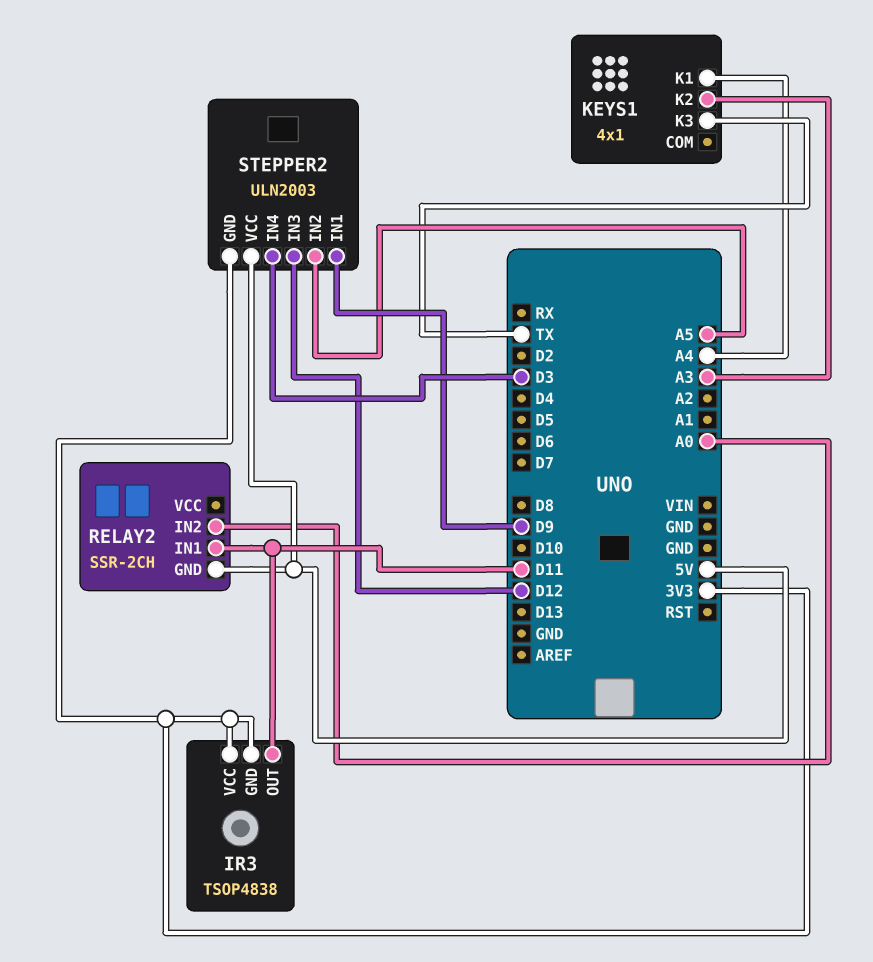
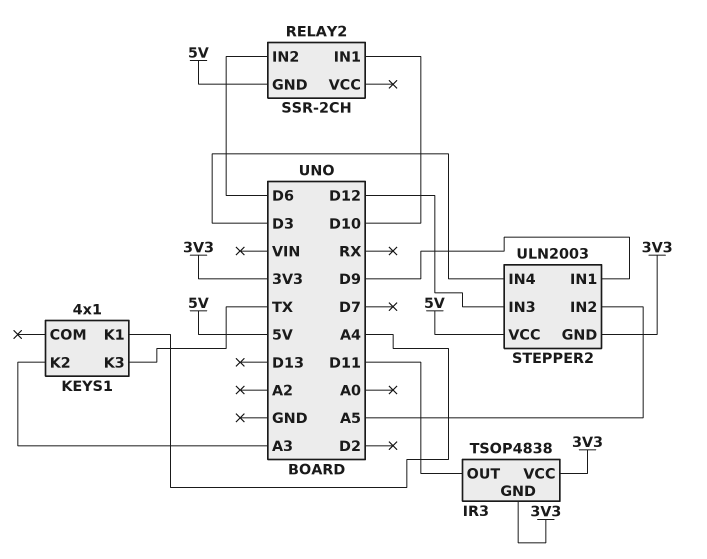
RELAY2 pin IN1: D11 -> D10
RELAY2 pin IN2: A0 -> D6

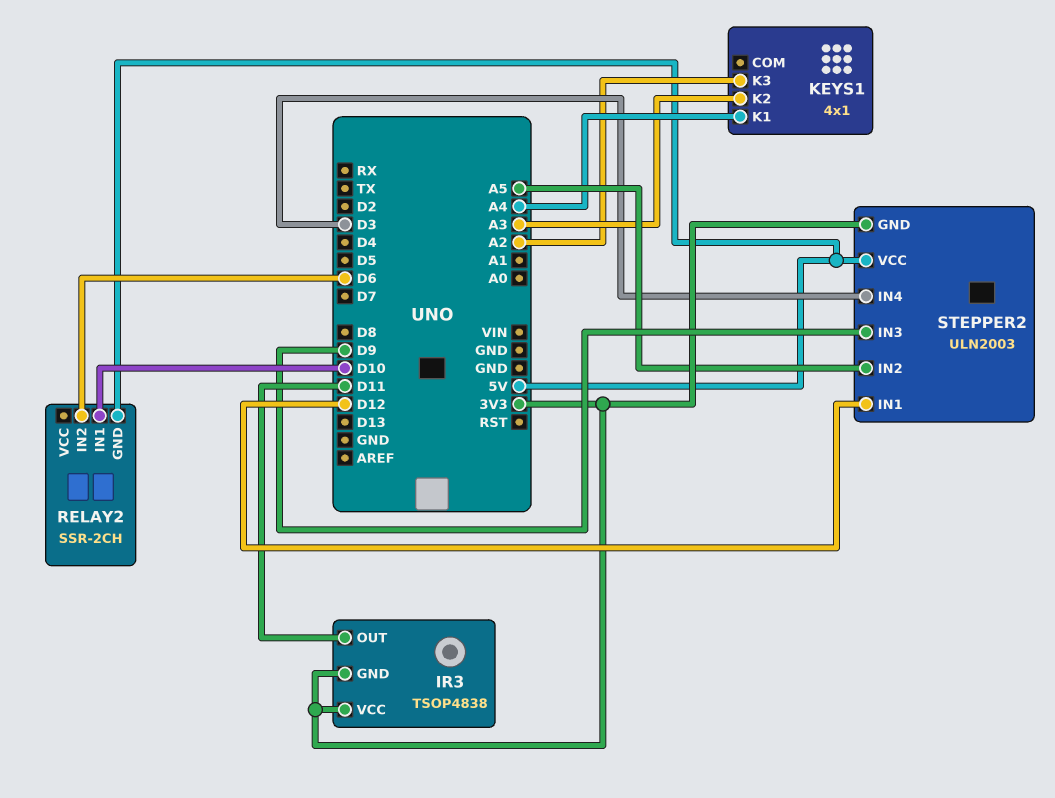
KEYS1 pin K3: TX -> A2
STEPPER2 pin IN1: D9 -> D12
STEPPER2 pin IN3: D12 -> D9

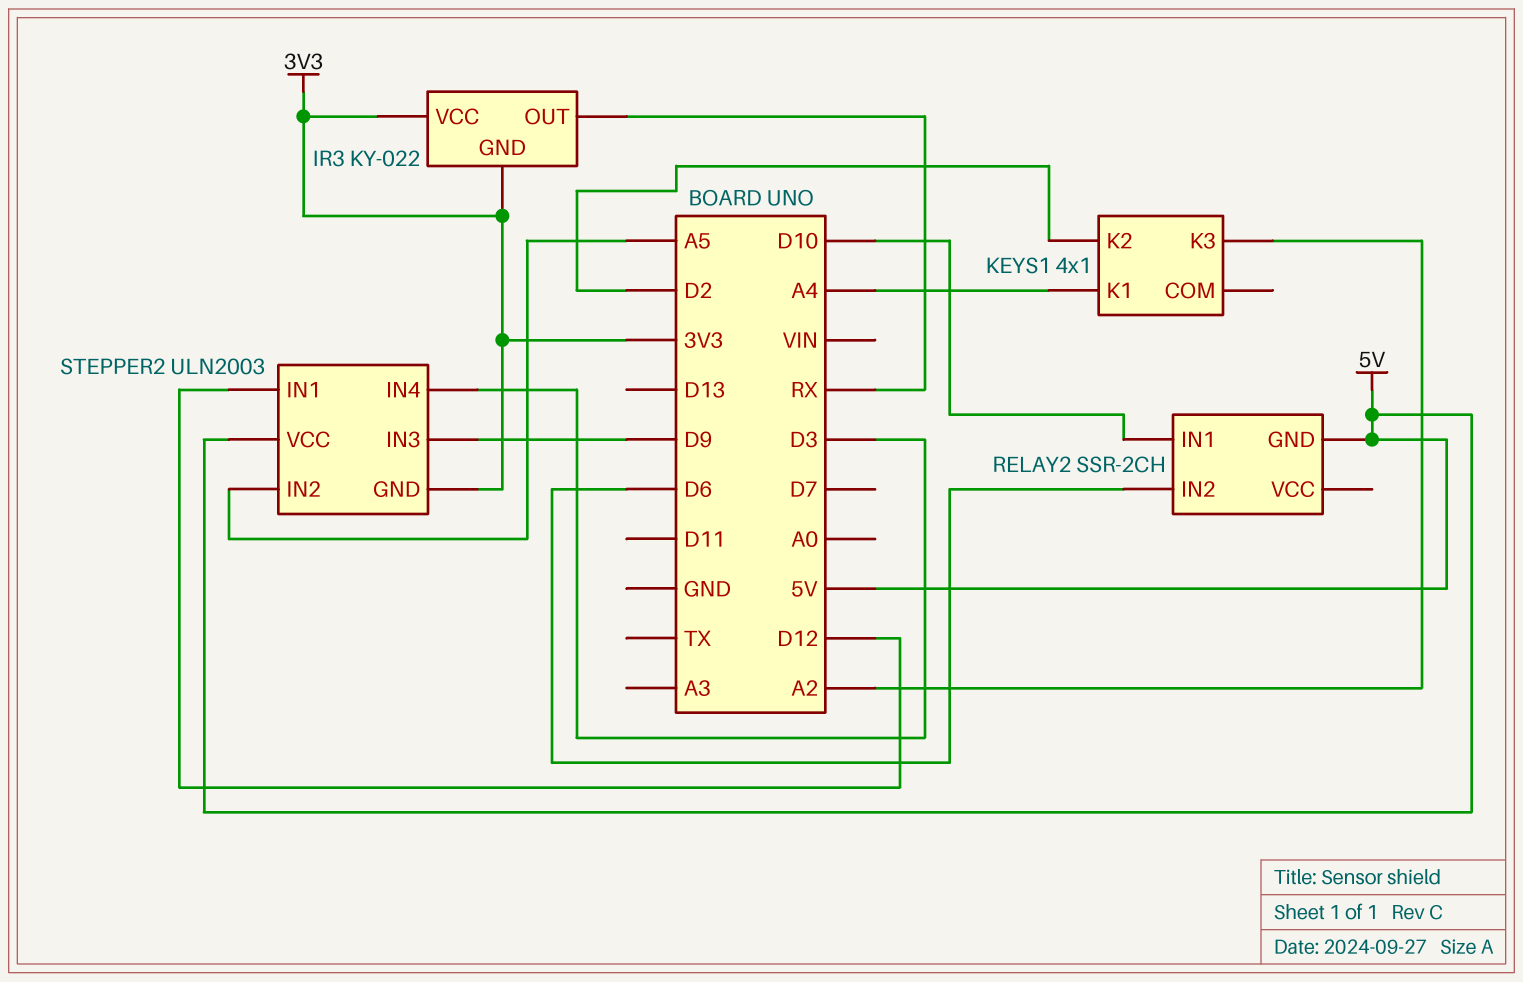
IR3: TSOP4838 -> KY-022
IR3 pin OUT: D11 -> RX
KEYS1 pin K2: A3 -> D2

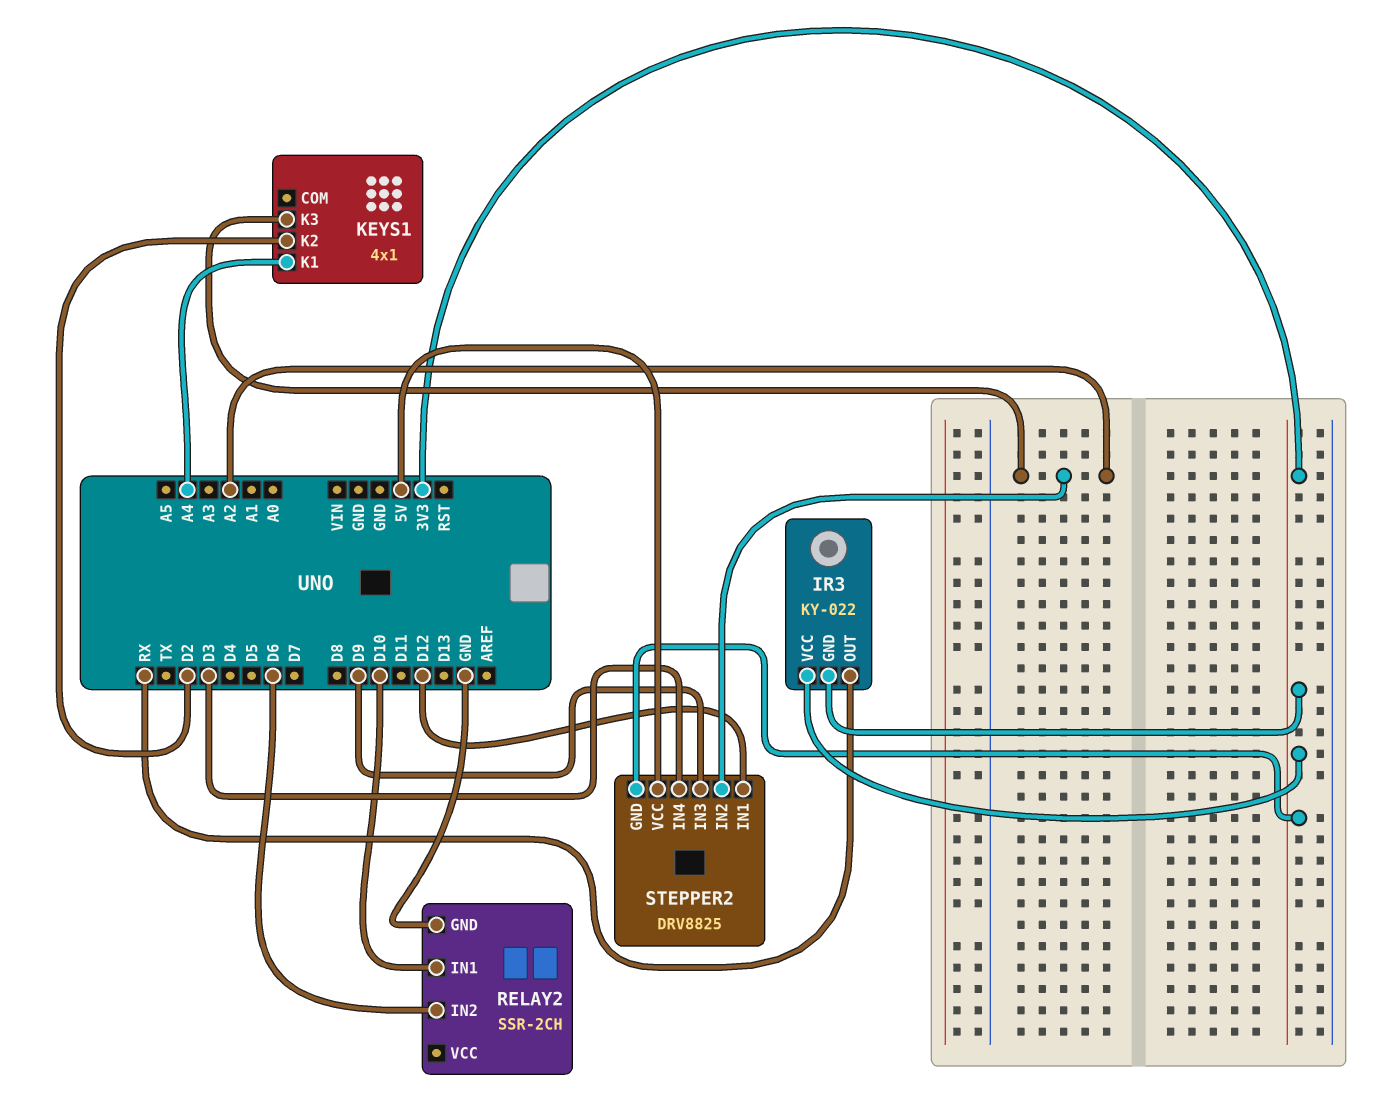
RELAY2 pin GND: 5V -> GND
STEPPER2: ULN2003 -> DRV8825
STEPPER2 pin IN2: A5 -> A2

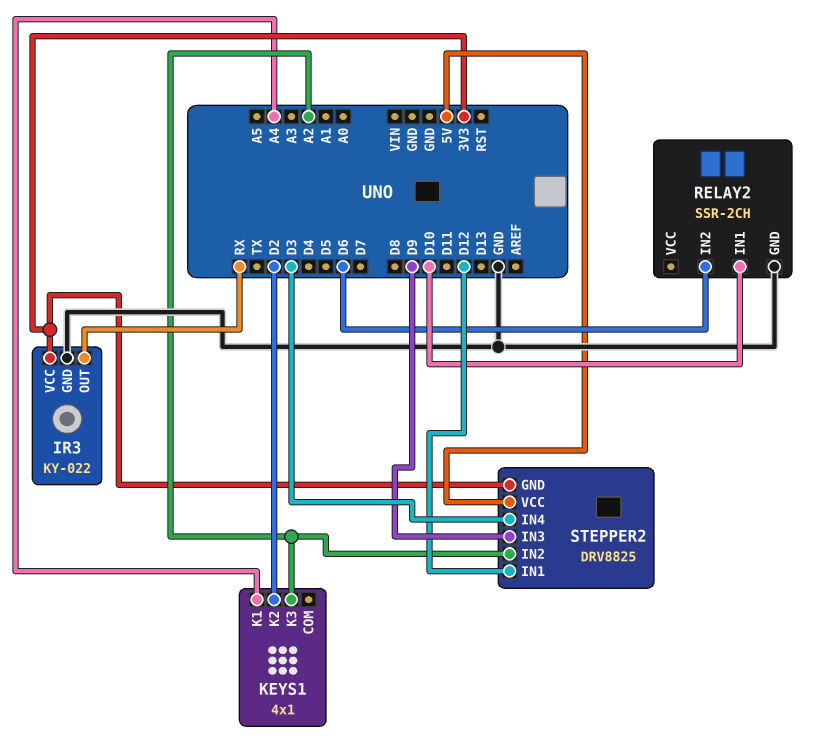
IR3 pin GND: 3V3 -> GND

